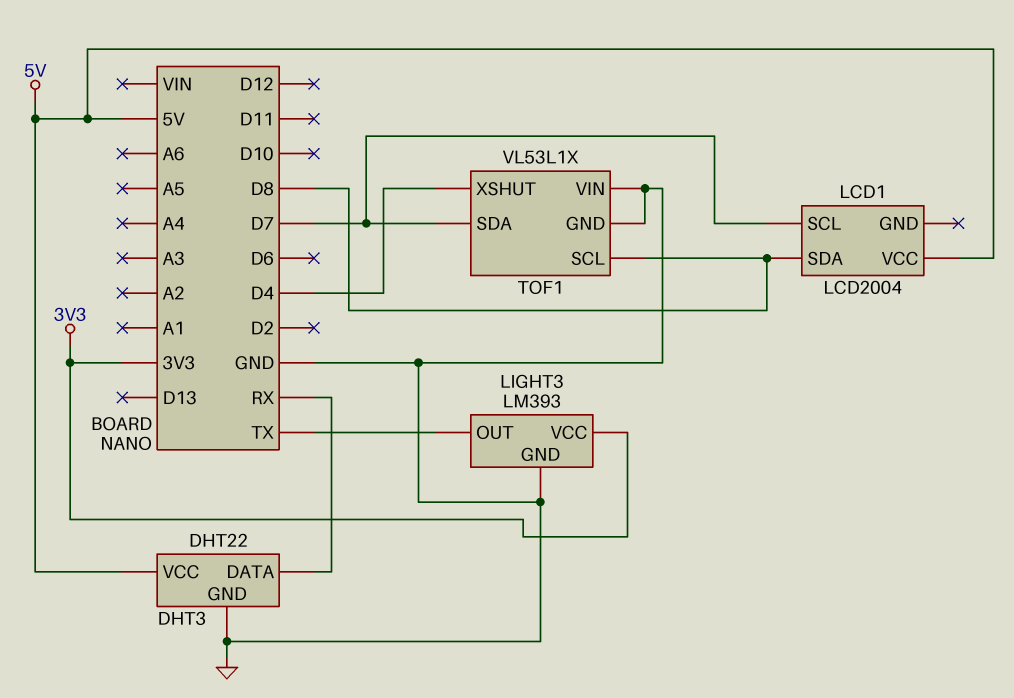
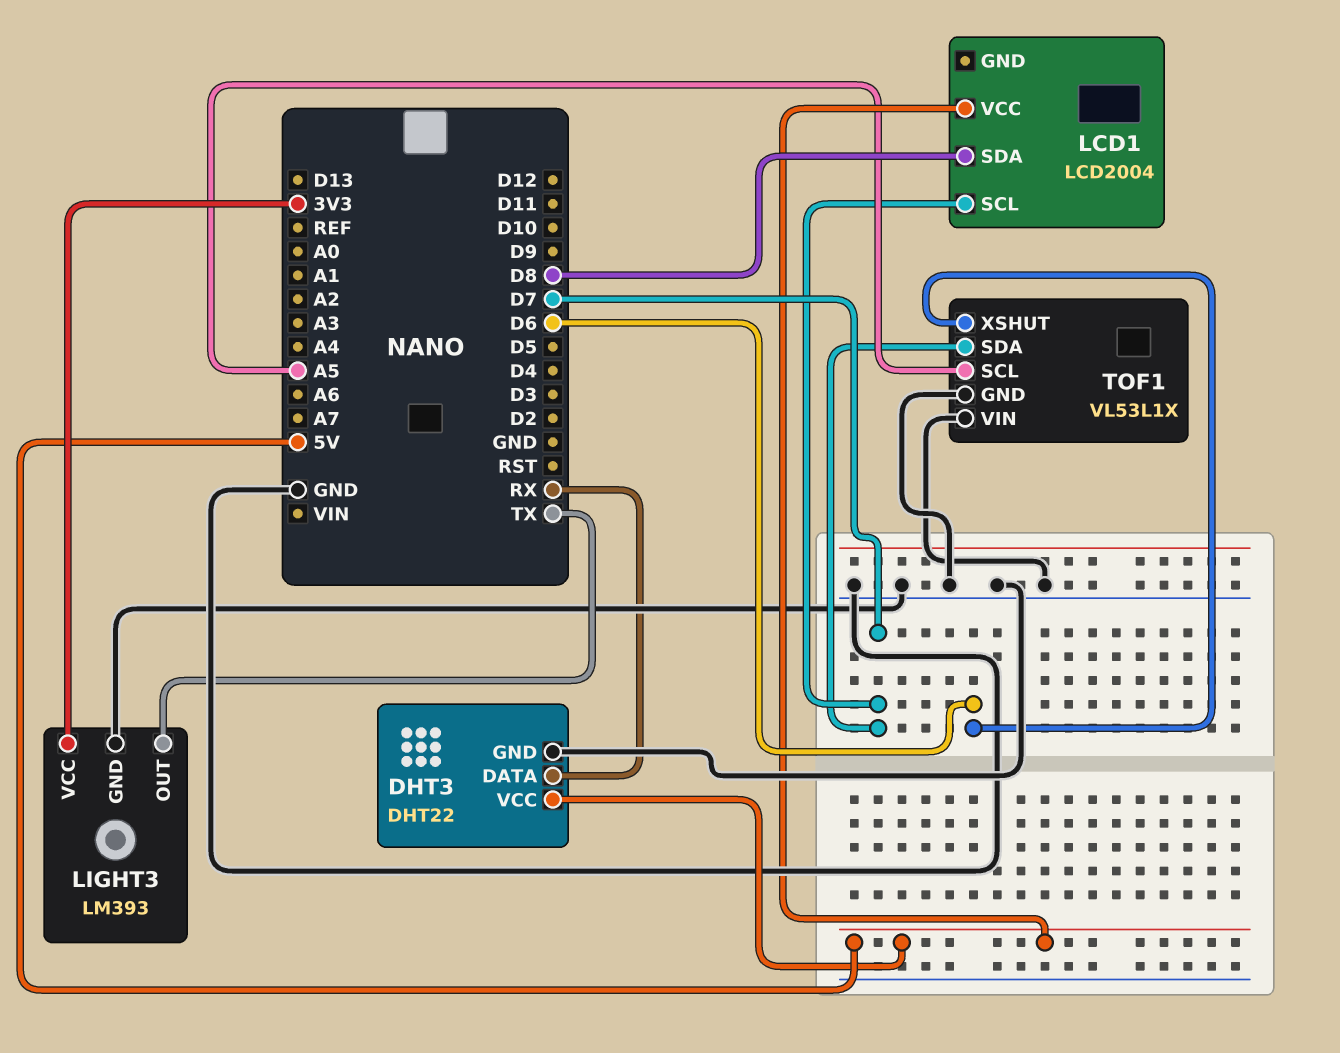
TOF1 pin SCL: D8 -> A5
TOF1 pin XSHUT: D4 -> D6

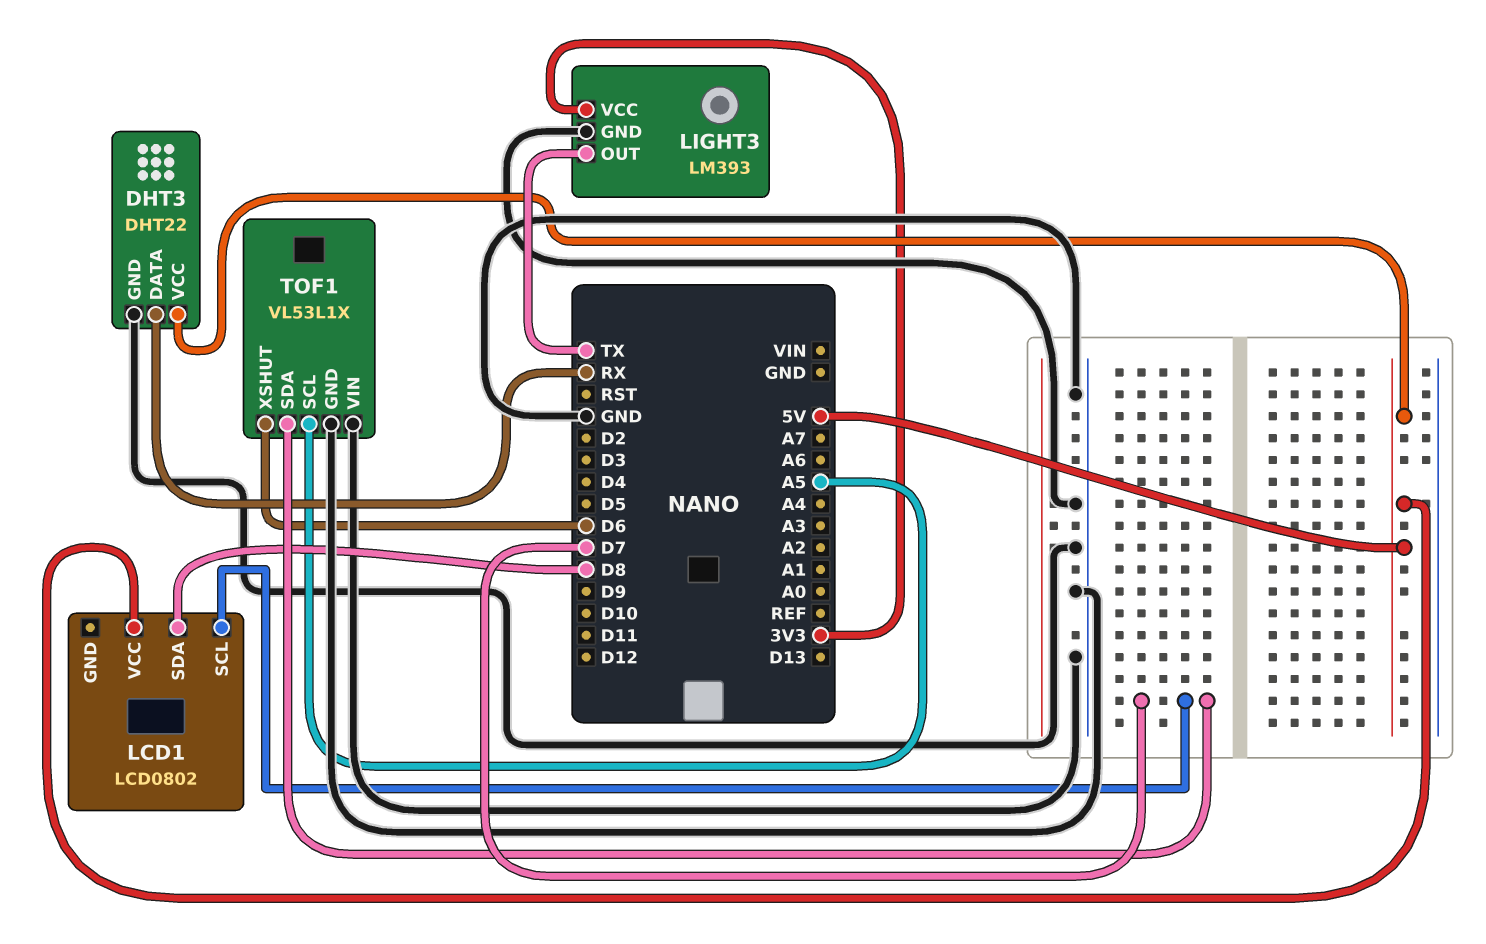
LCD1: LCD2004 -> LCD0802

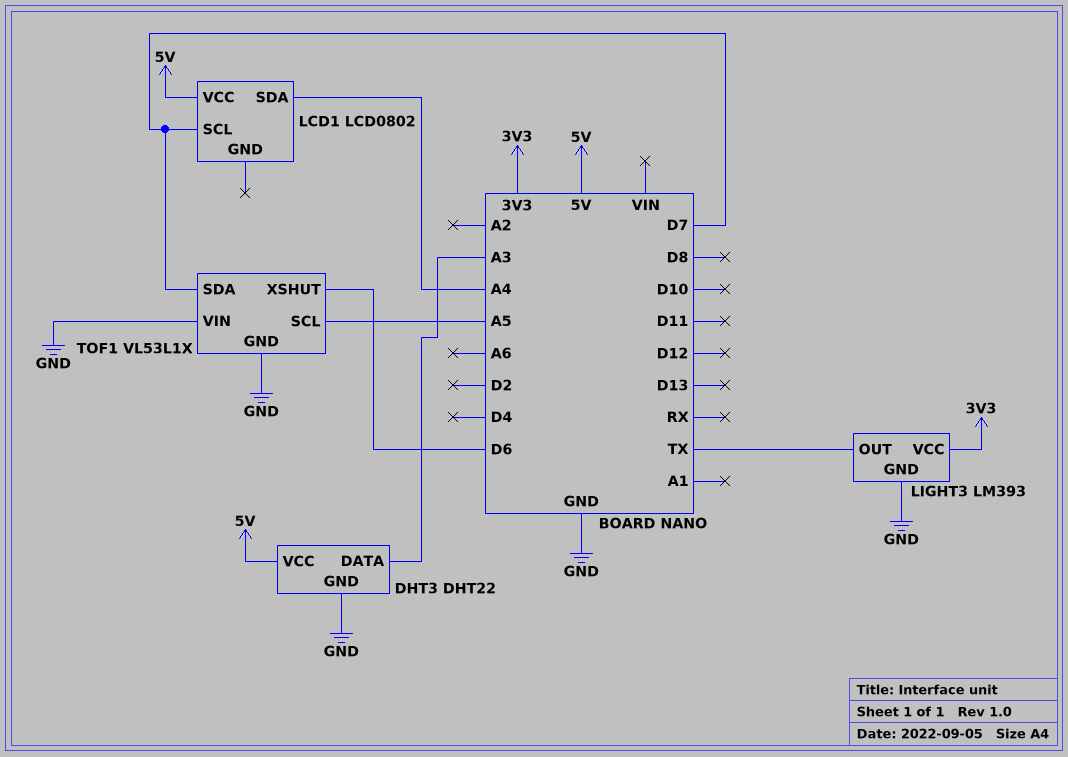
DHT3 pin DATA: RX -> A3
LCD1 pin SDA: D8 -> A4

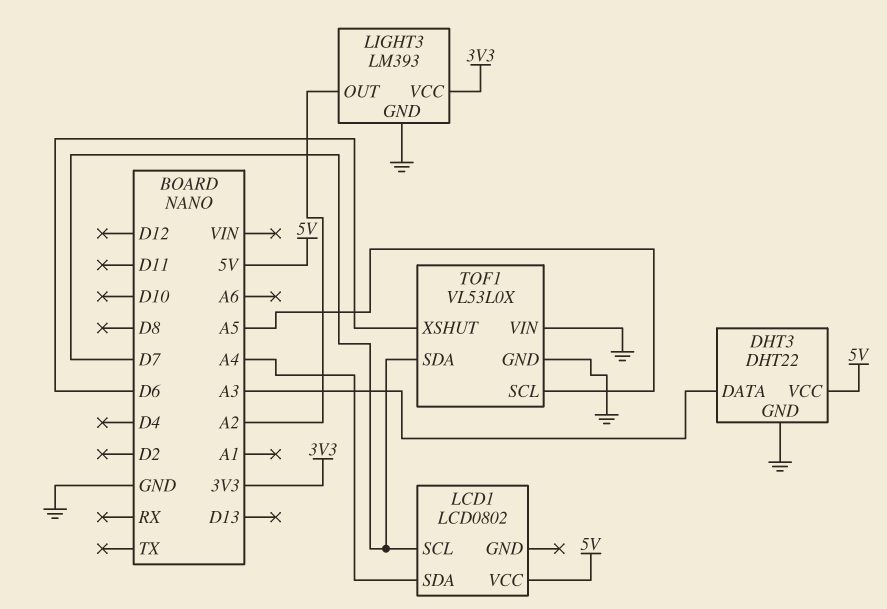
LIGHT3 pin OUT: TX -> A2
TOF1: VL53L1X -> VL53L0X

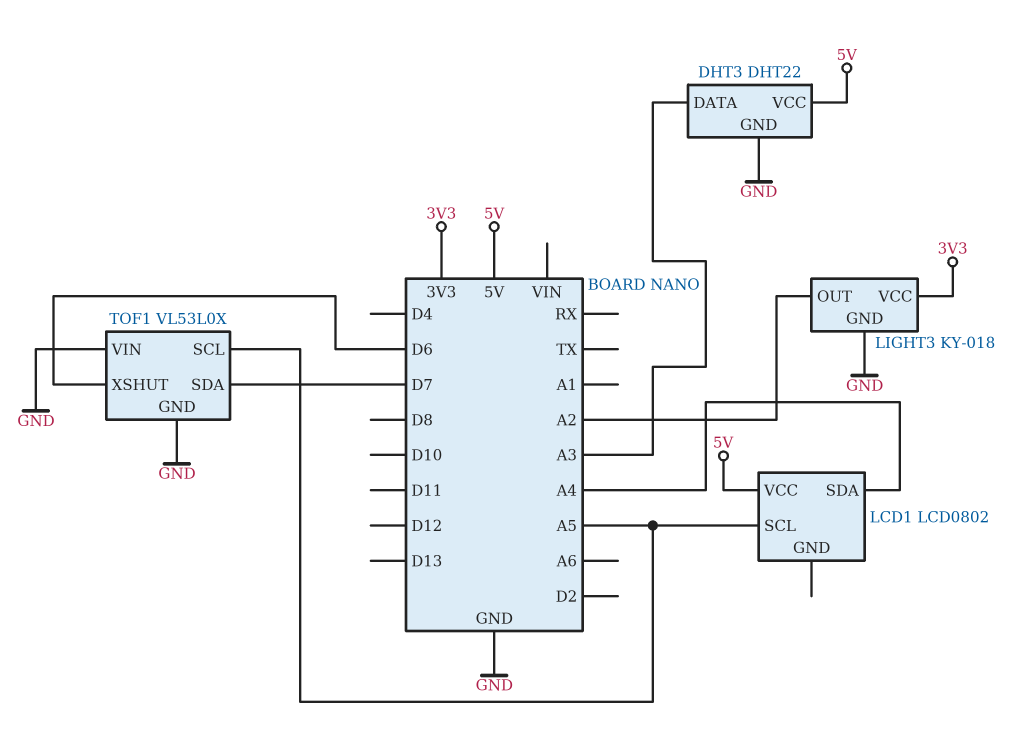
LCD1 pin SCL: D7 -> A5
LIGHT3: LM393 -> KY-018

